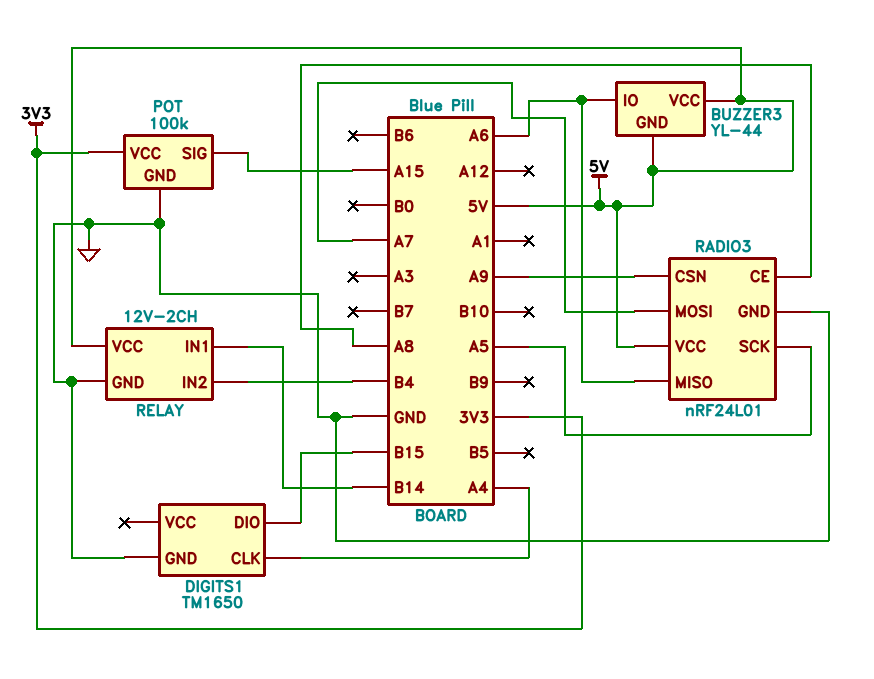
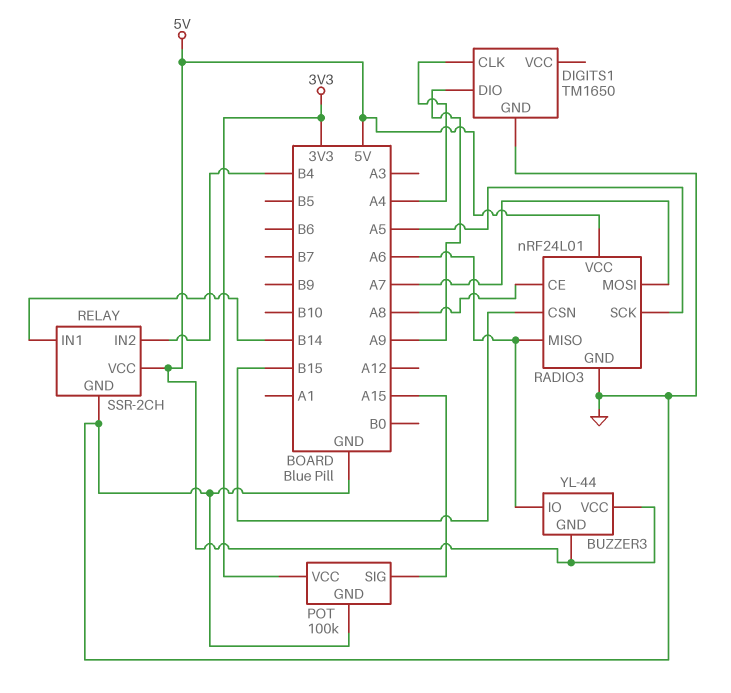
DIGITS1 pin DIO: B15 -> A9
RADIO3 pin CSN: A9 -> B15
RELAY: 12V-2CH -> SSR-2CH

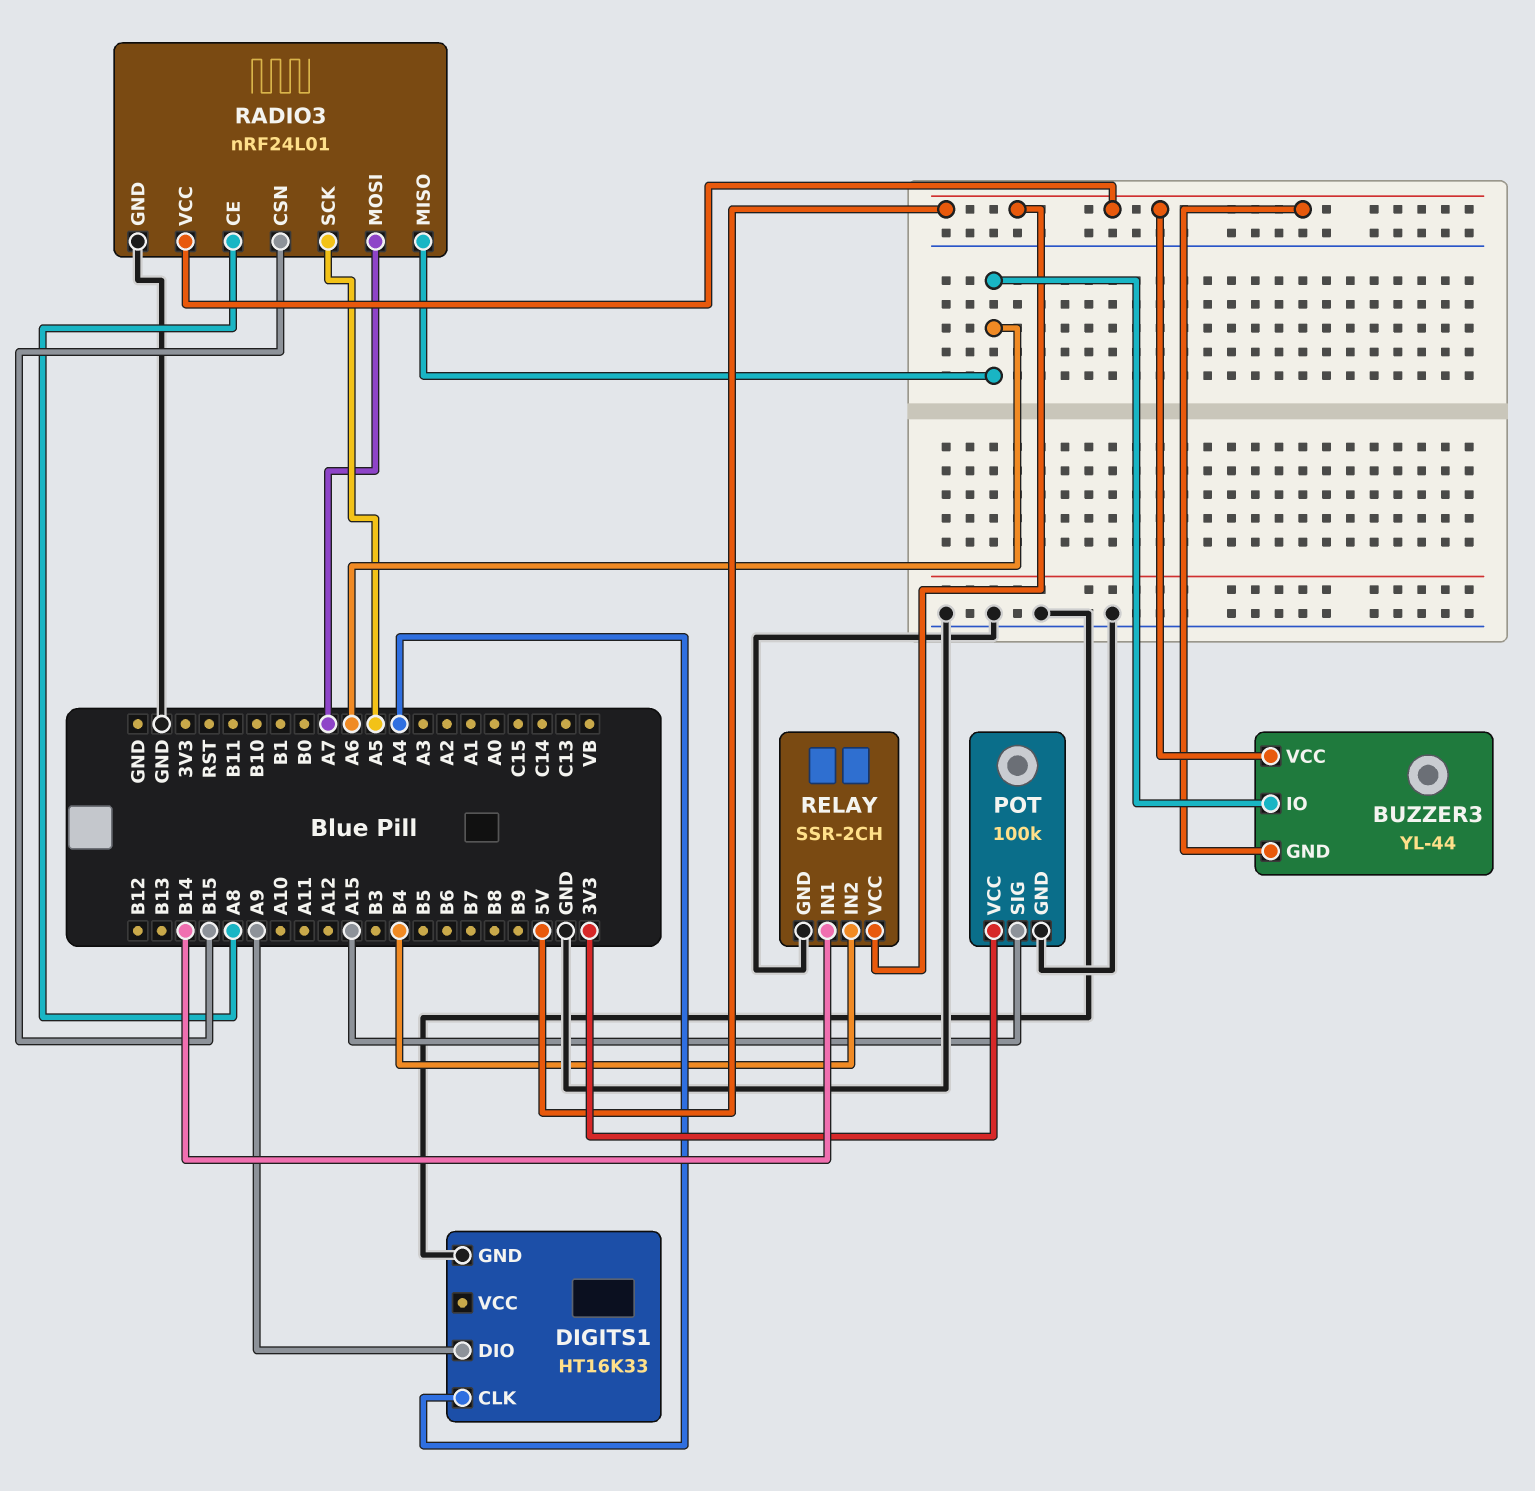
DIGITS1: TM1650 -> HT16K33

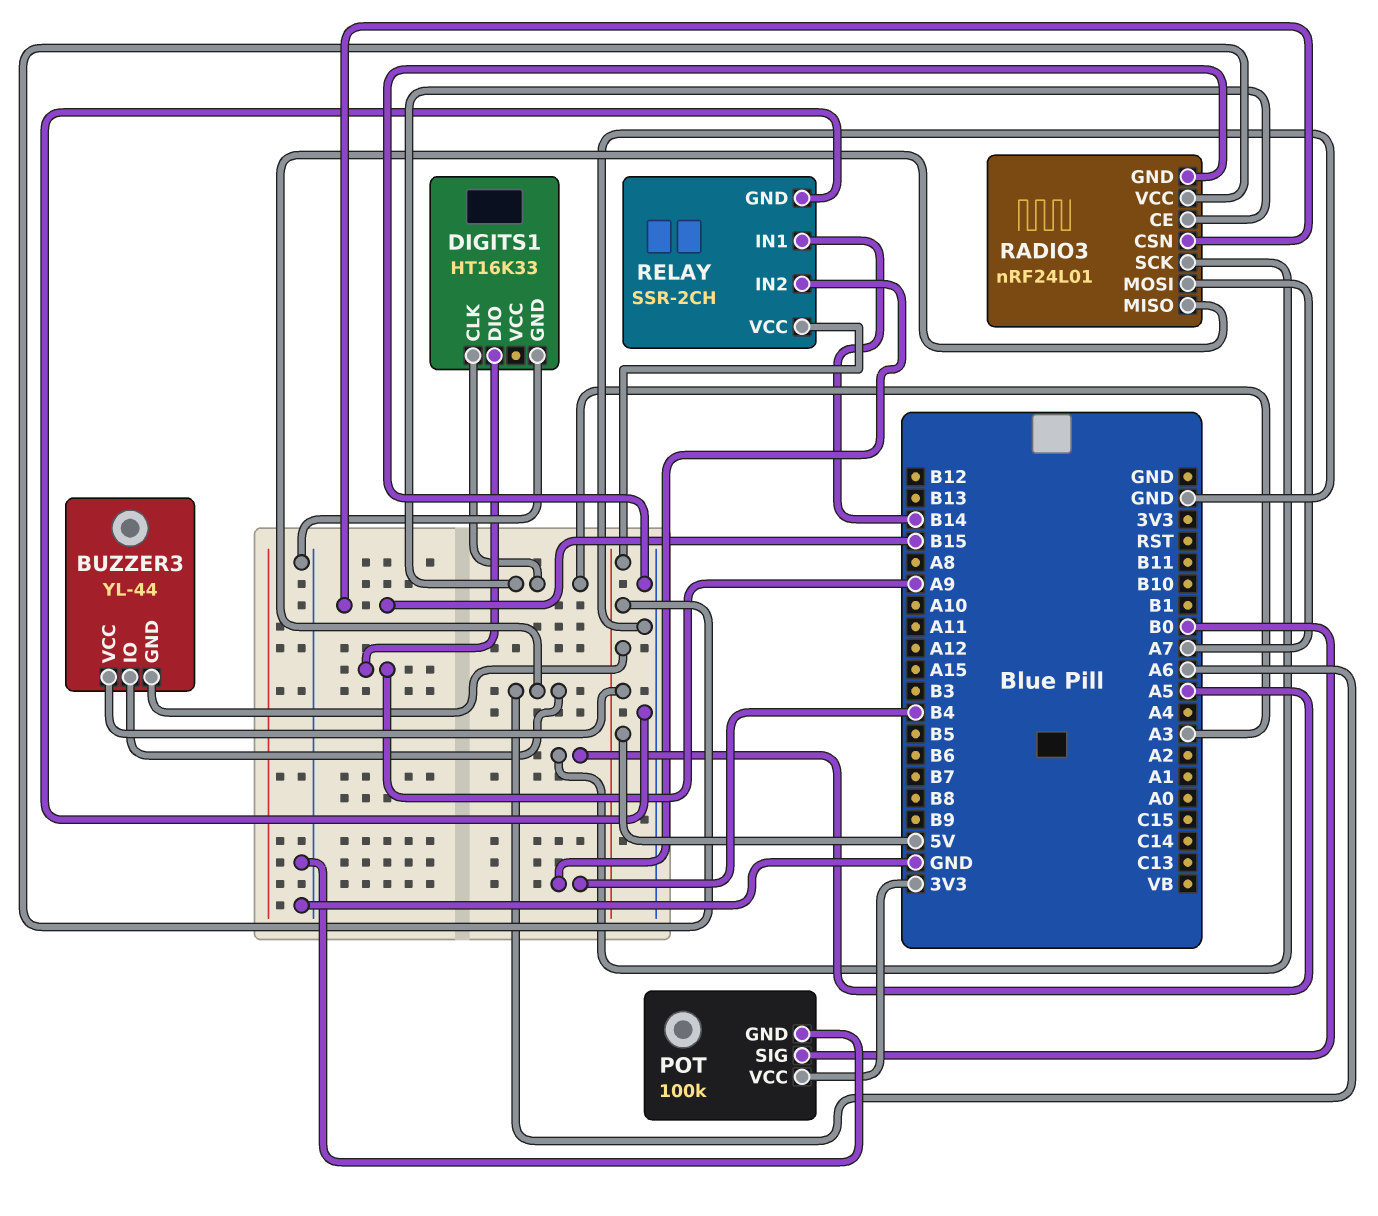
DIGITS1 pin CLK: A4 -> A3
POT pin SIG: A15 -> B0
RADIO3 pin CE: A8 -> A3

